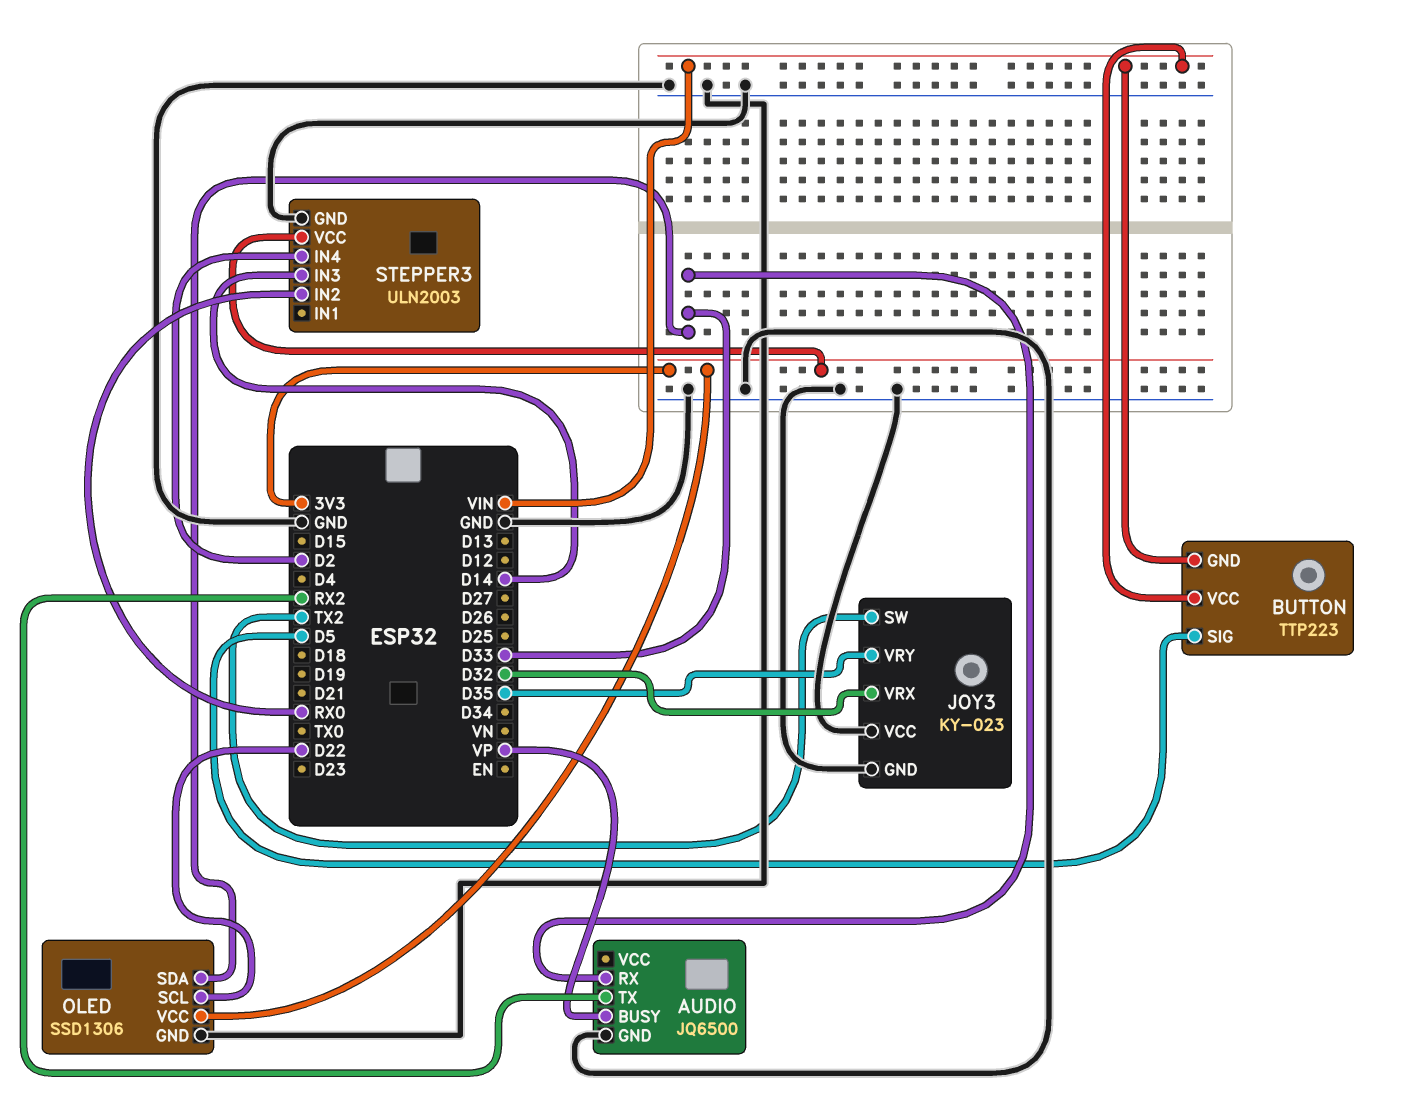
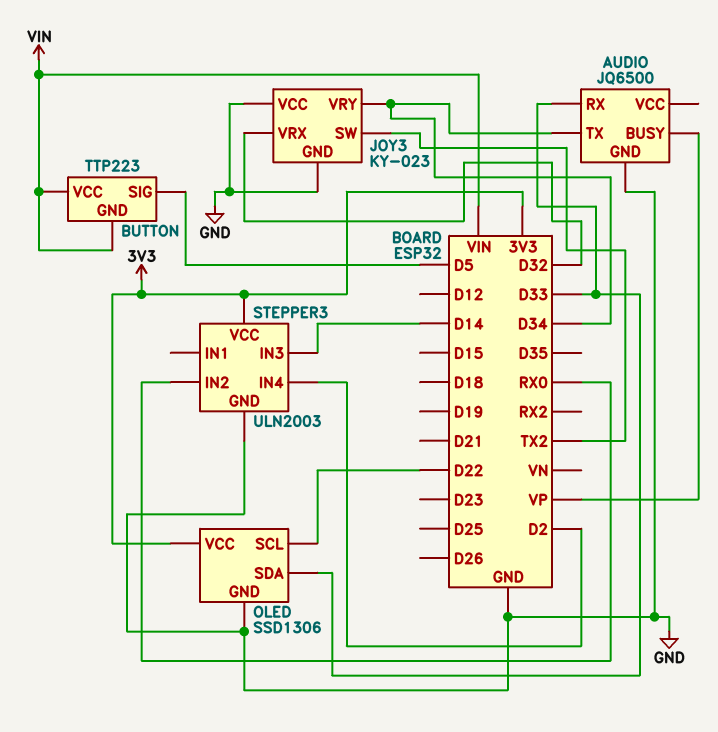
AUDIO pin TX: RX2 -> D34
JOY3 pin VRY: D35 -> D34

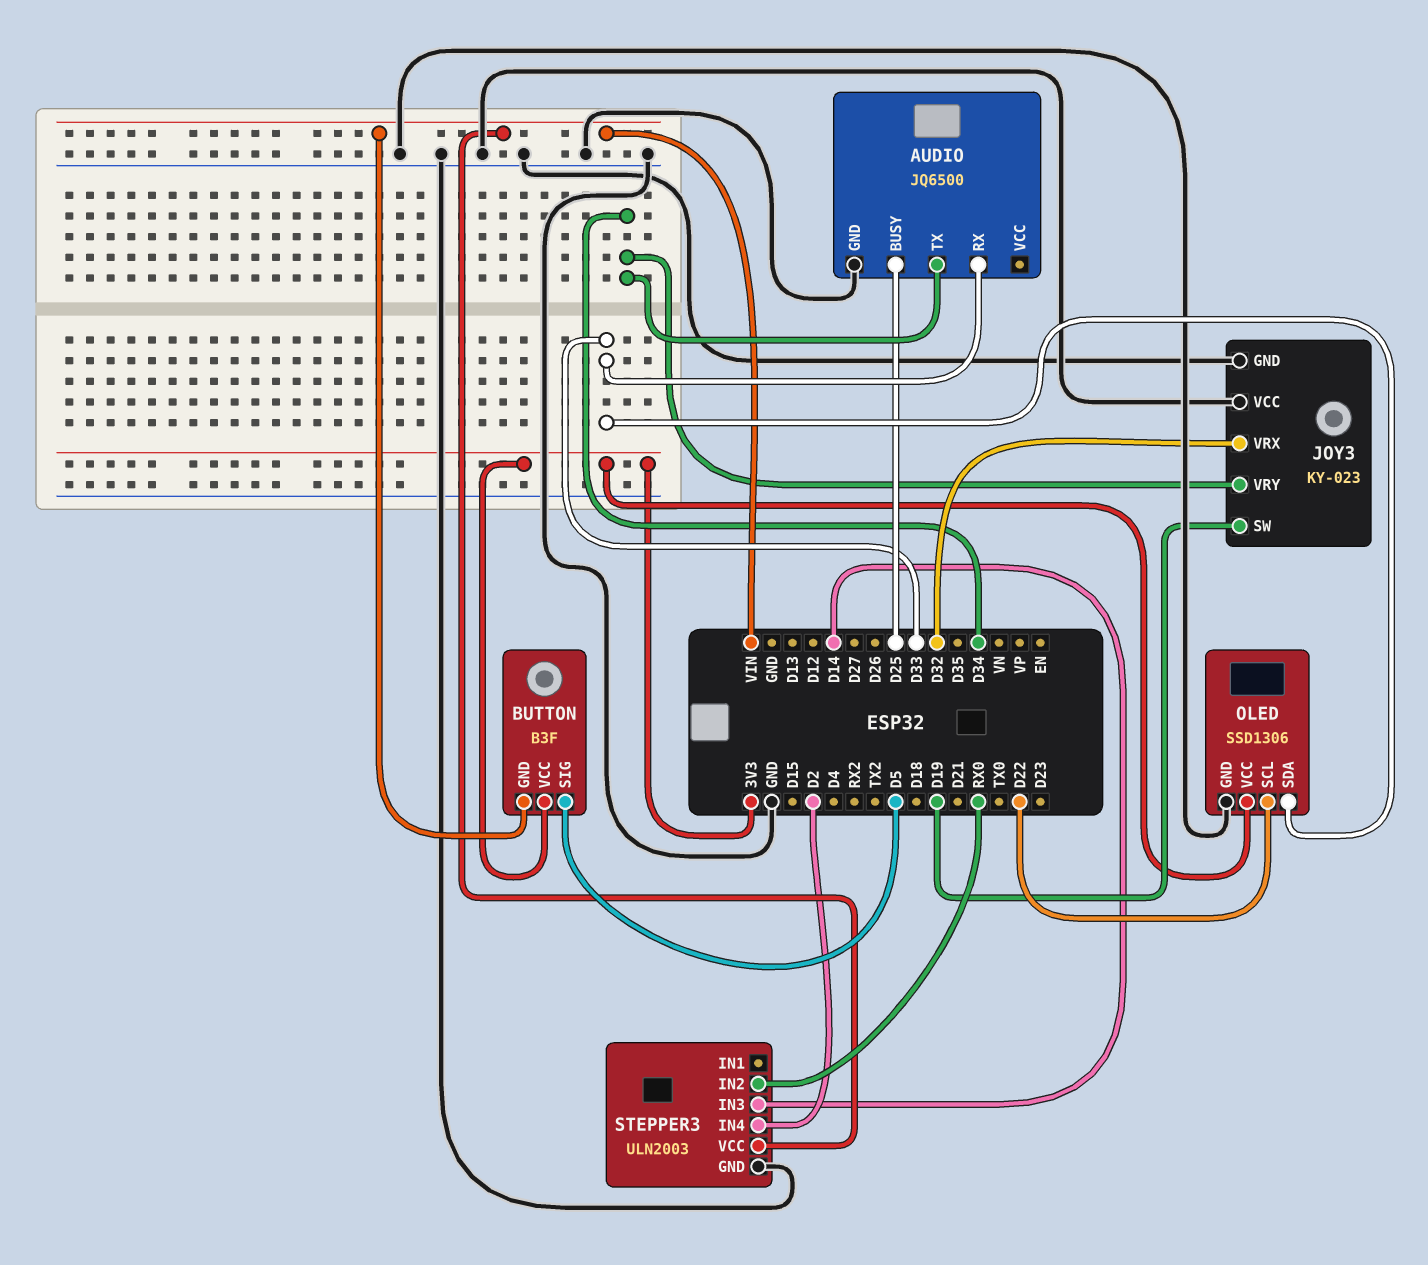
AUDIO pin BUSY: VP -> D25
BUTTON: TTP223 -> B3F
BUTTON pin VCC: VIN -> 3V3
JOY3 pin SW: TX2 -> D19
STEPPER3 pin VCC: 3V3 -> VIN

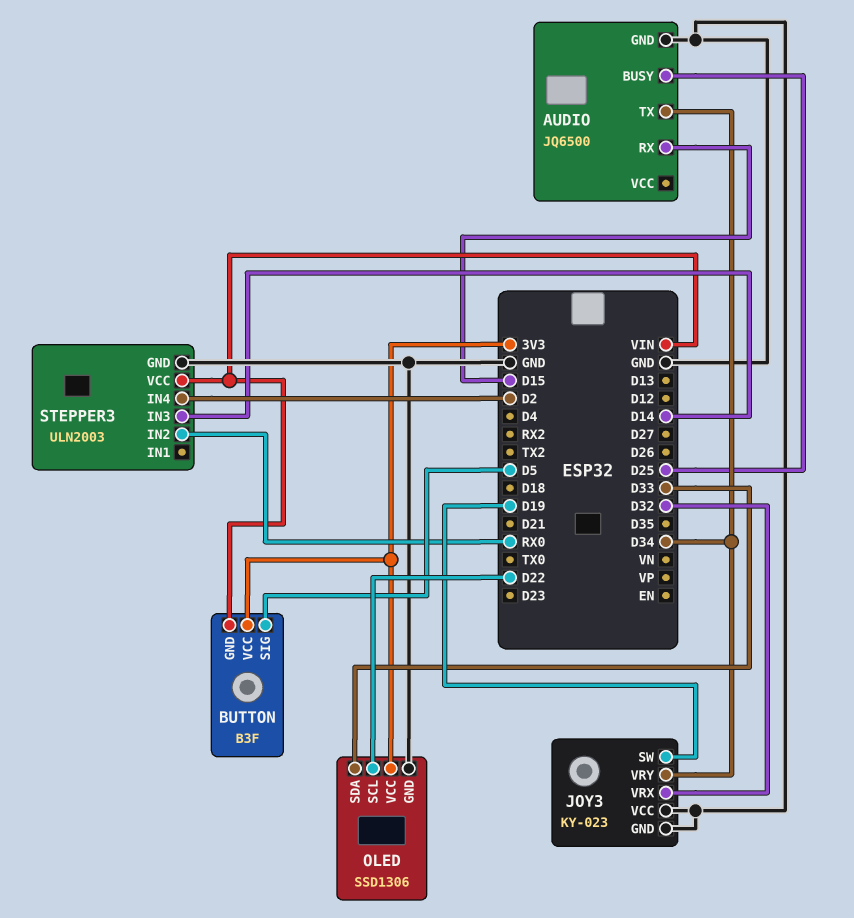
AUDIO pin RX: D33 -> D15

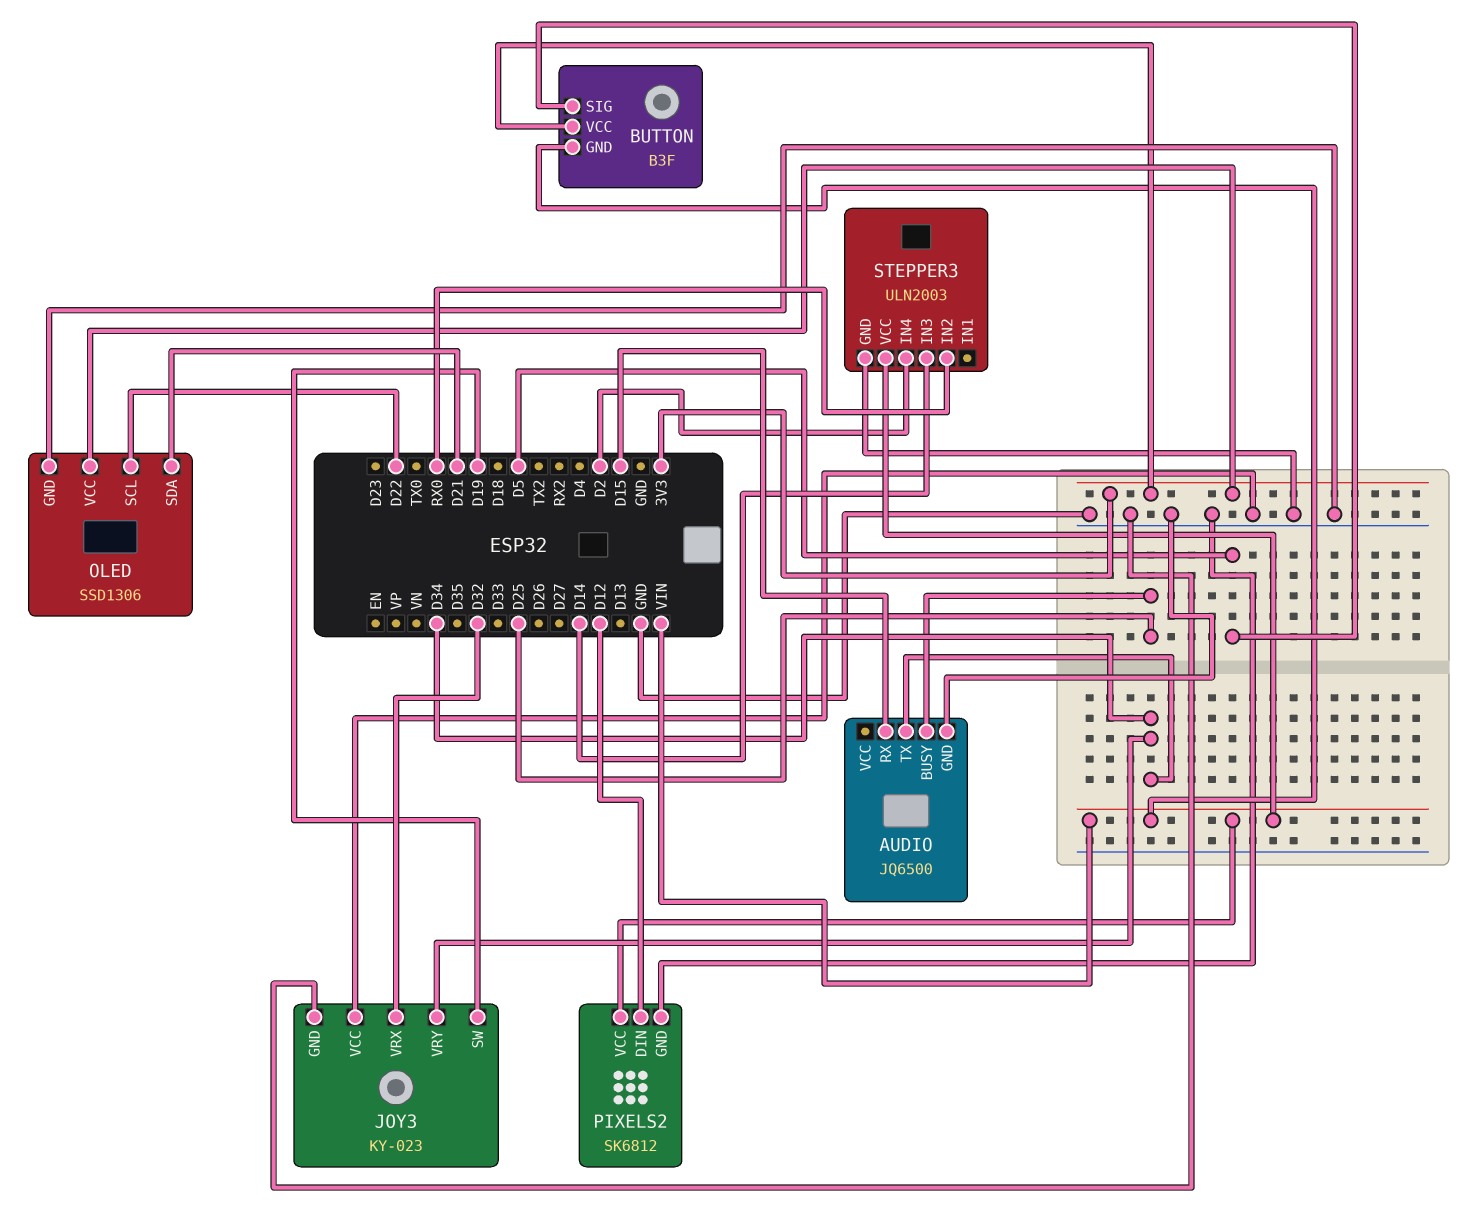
OLED pin SDA: D33 -> D21
PIXELS2: none -> SK6812
PIXELS2 pin DIN: none -> D12
PIXELS2 pin GND: none -> GND
PIXELS2 pin VCC: none -> VIN

